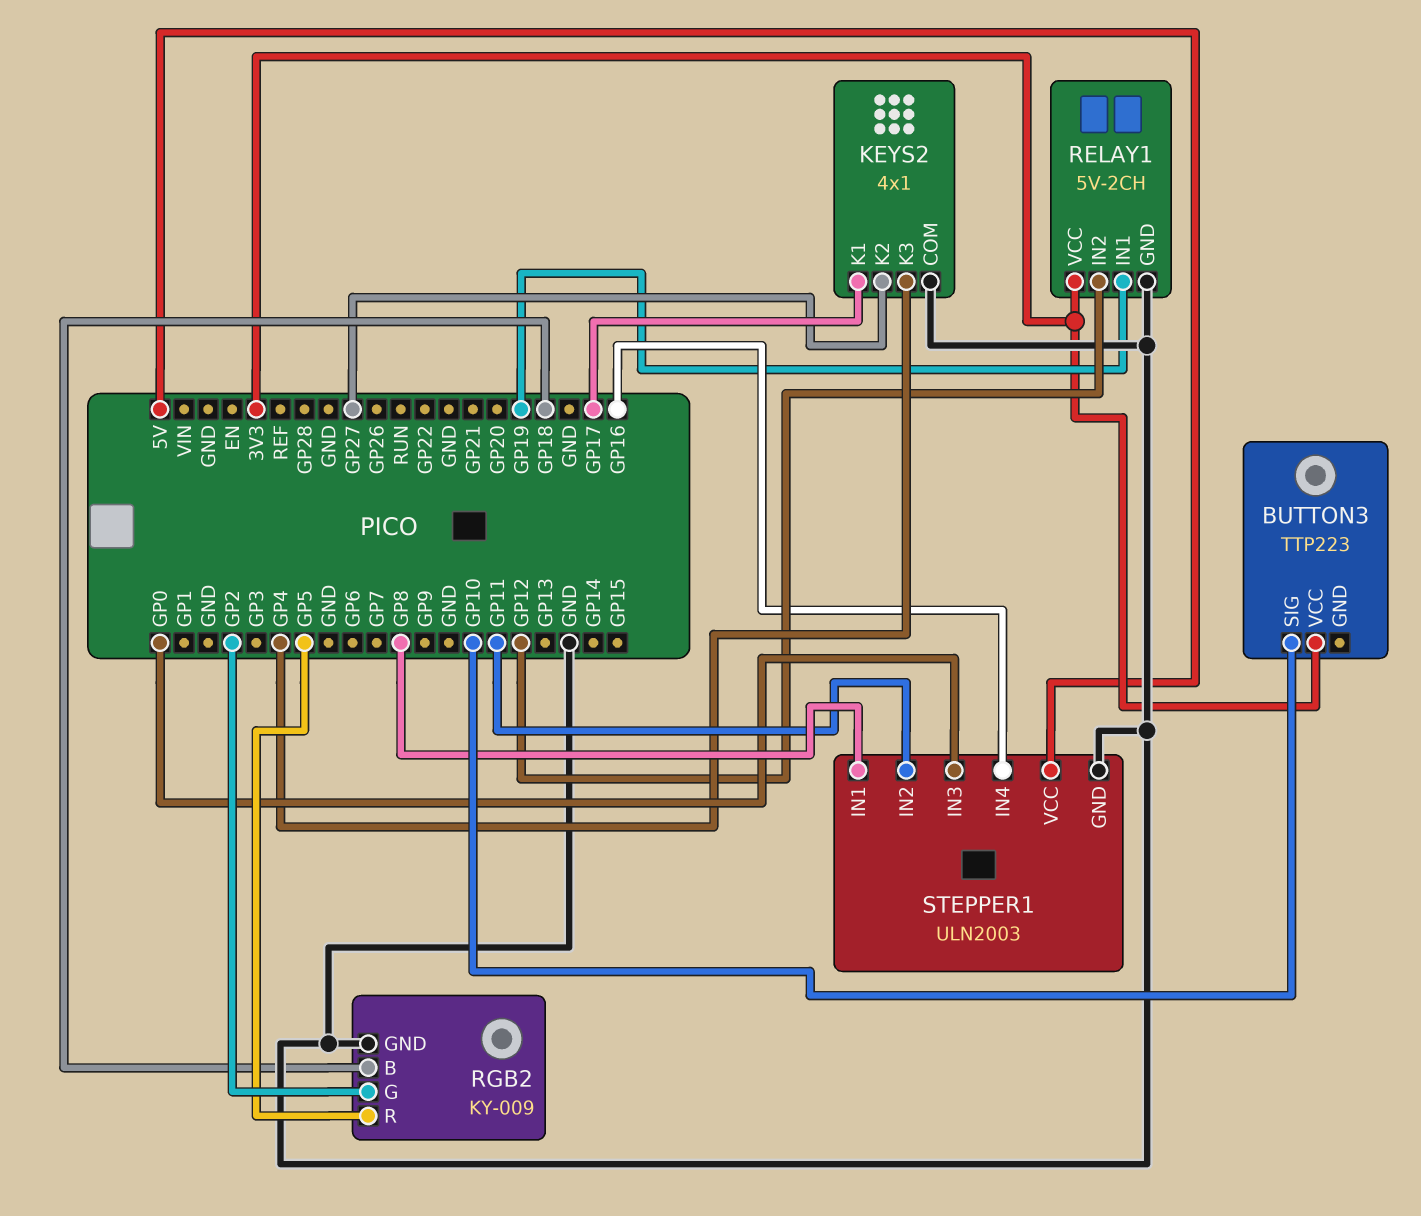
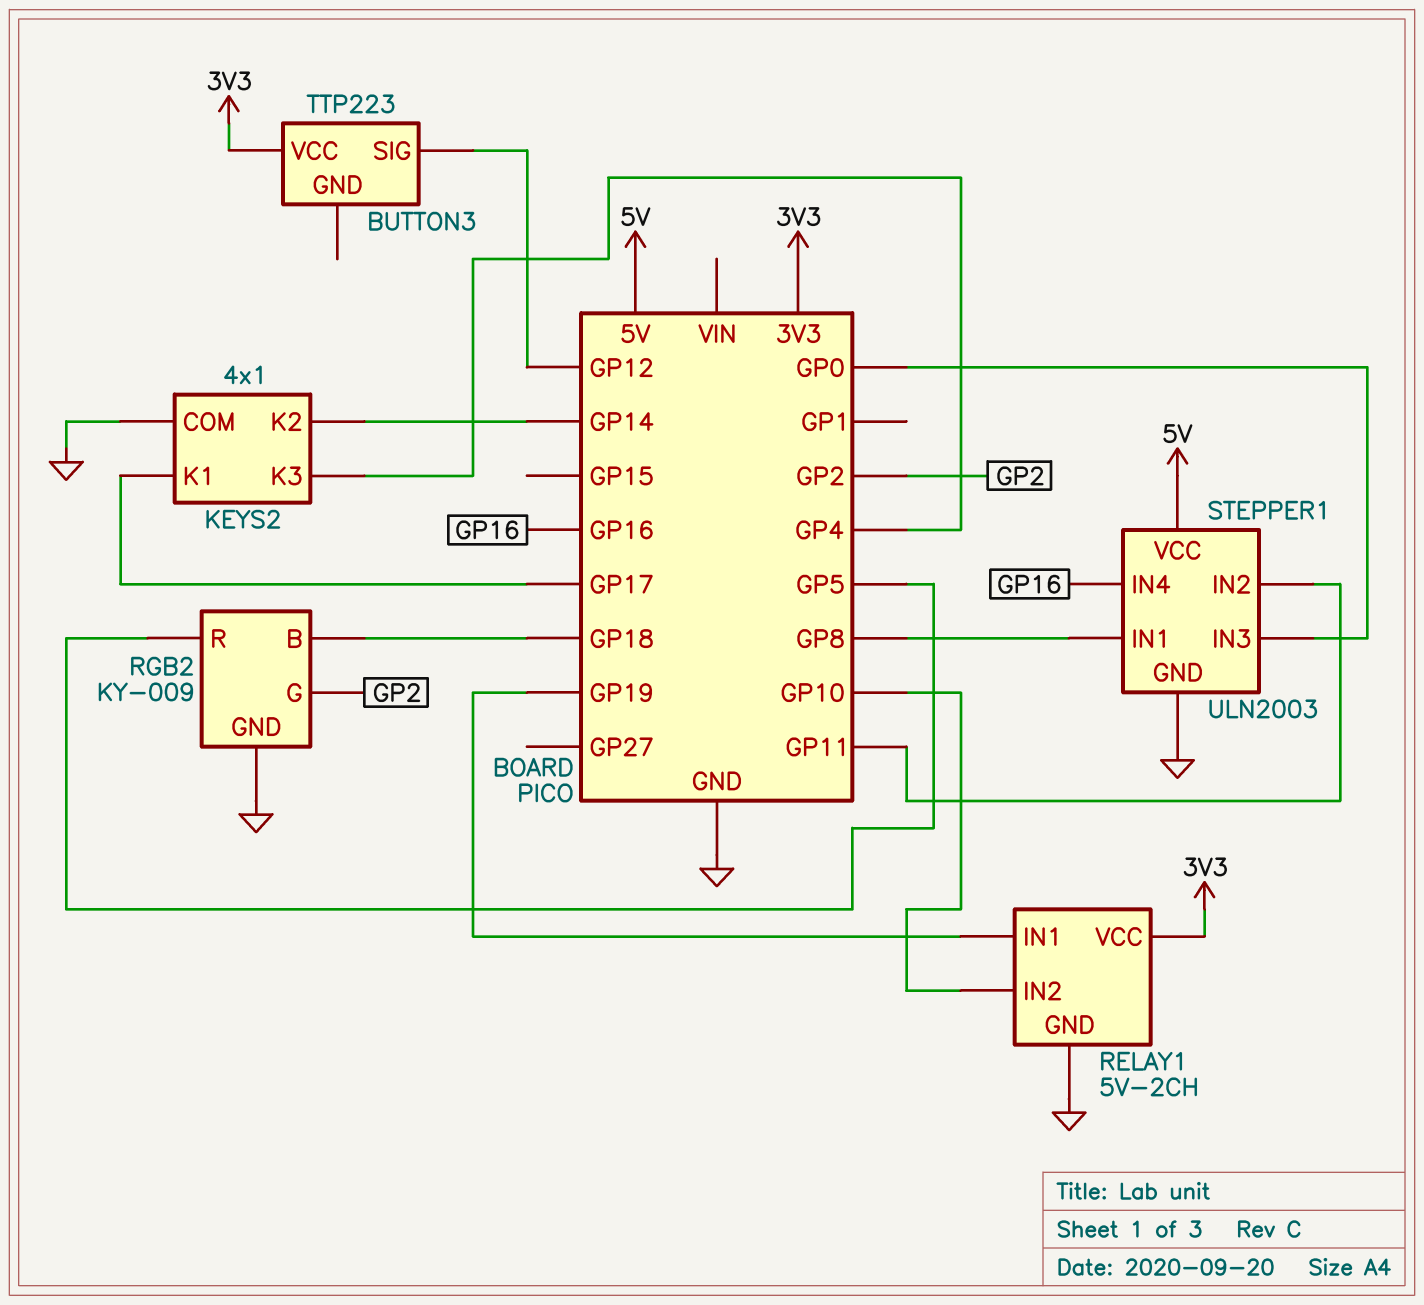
BUTTON3 pin SIG: GP10 -> GP12
KEYS2 pin K2: GP27 -> GP14
RELAY1 pin IN2: GP12 -> GP10

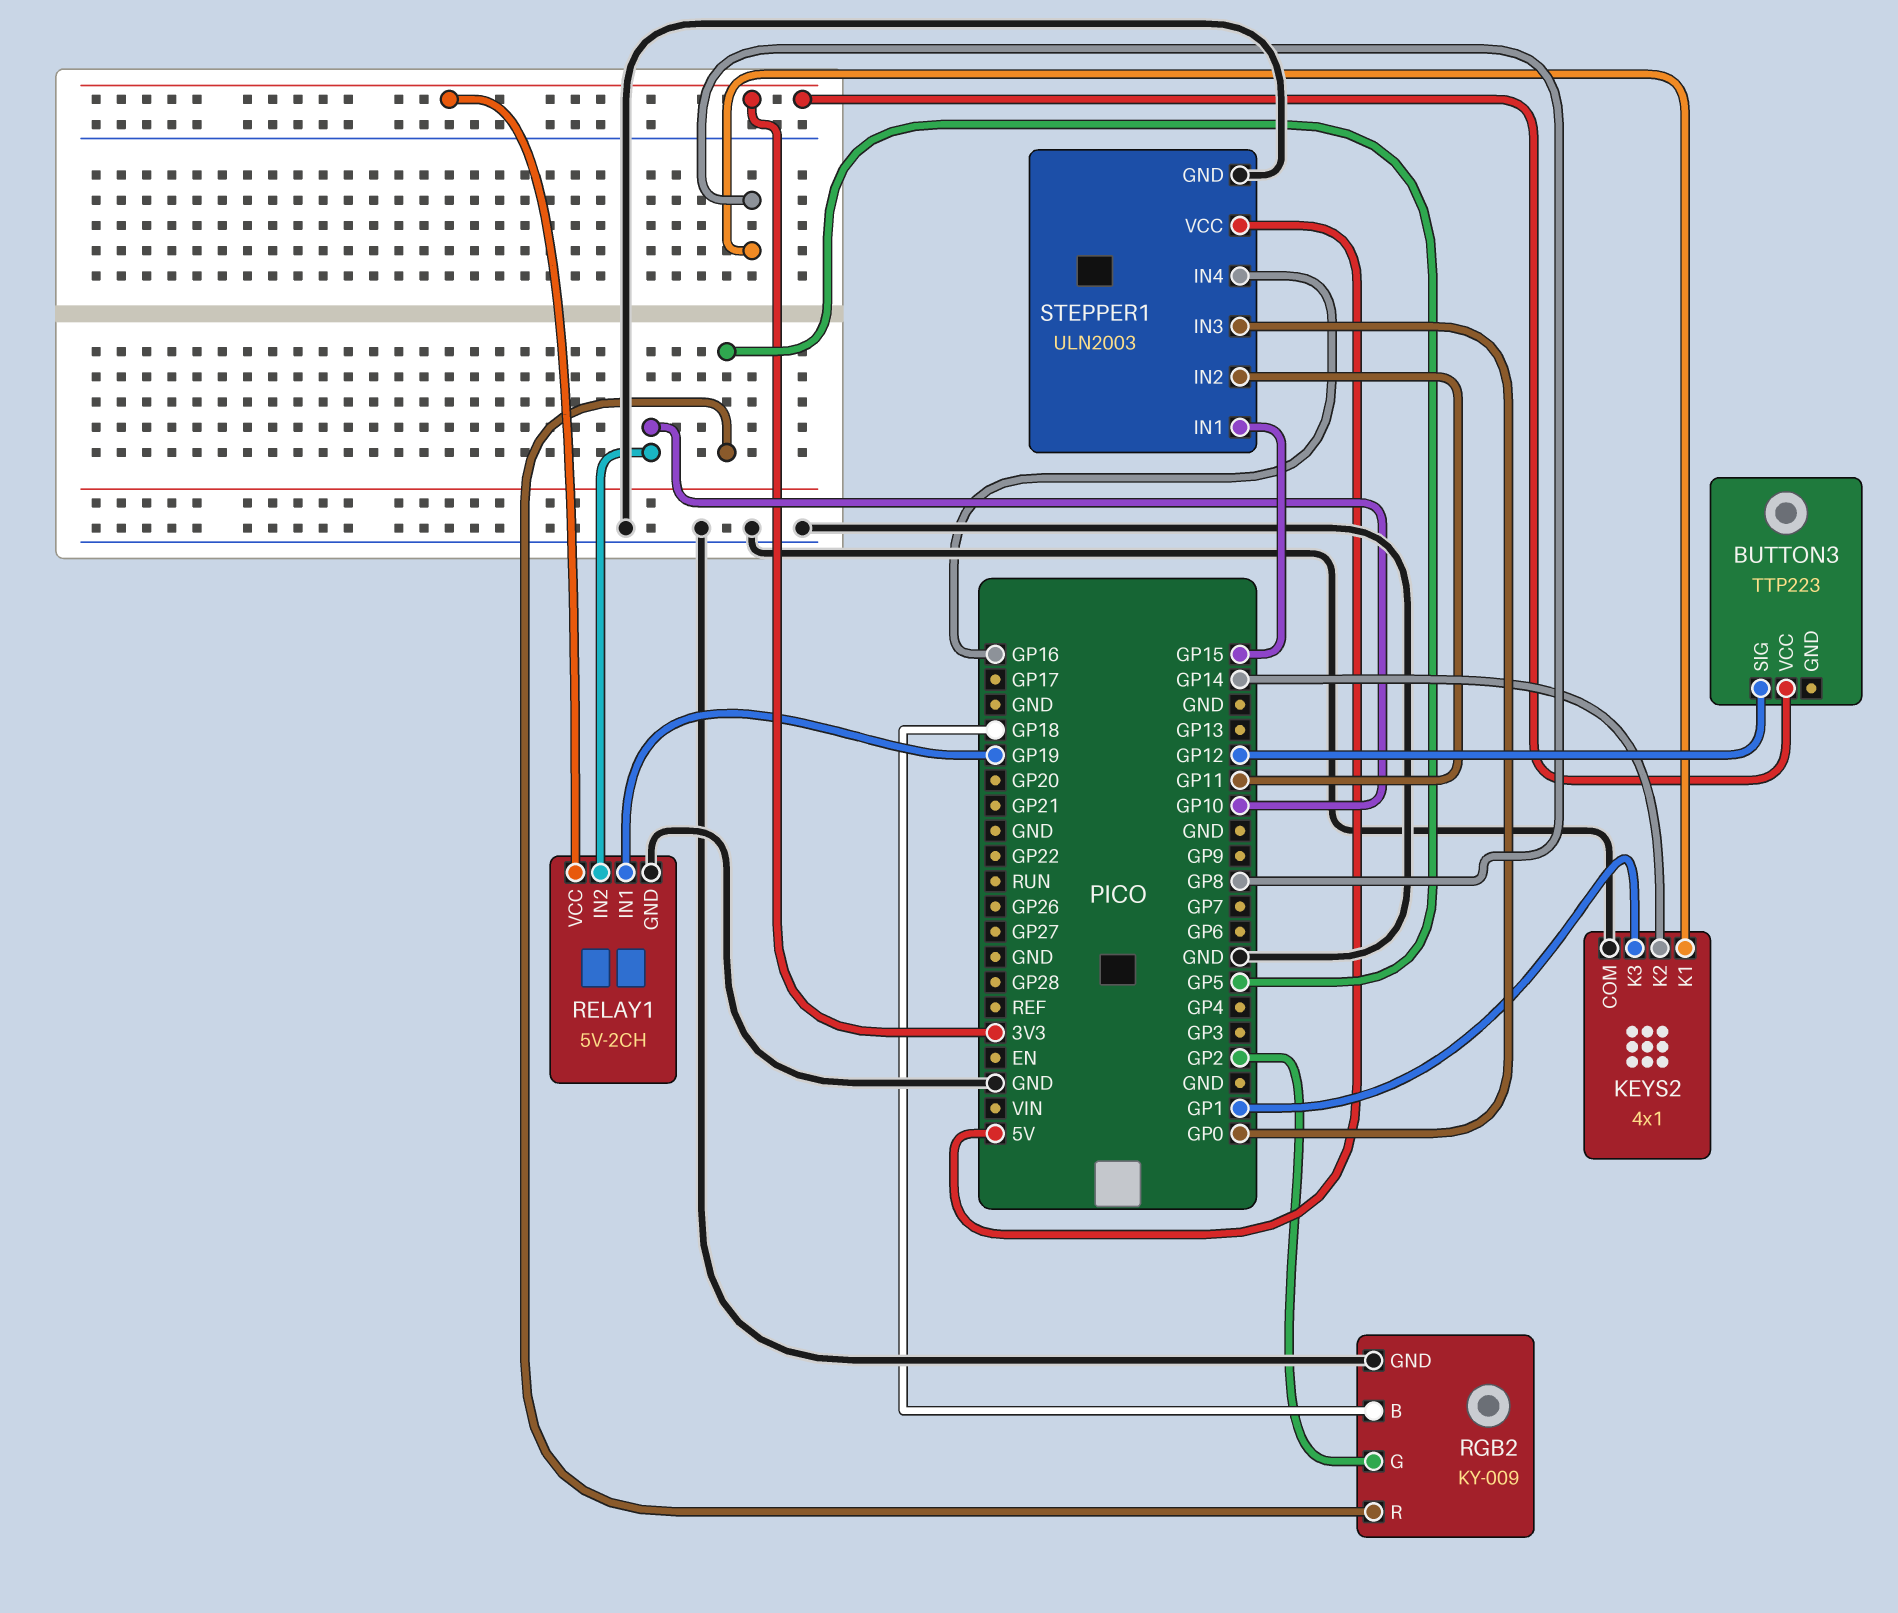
KEYS2 pin K1: GP17 -> GP8
KEYS2 pin K3: GP4 -> GP1
STEPPER1 pin IN1: GP8 -> GP15

